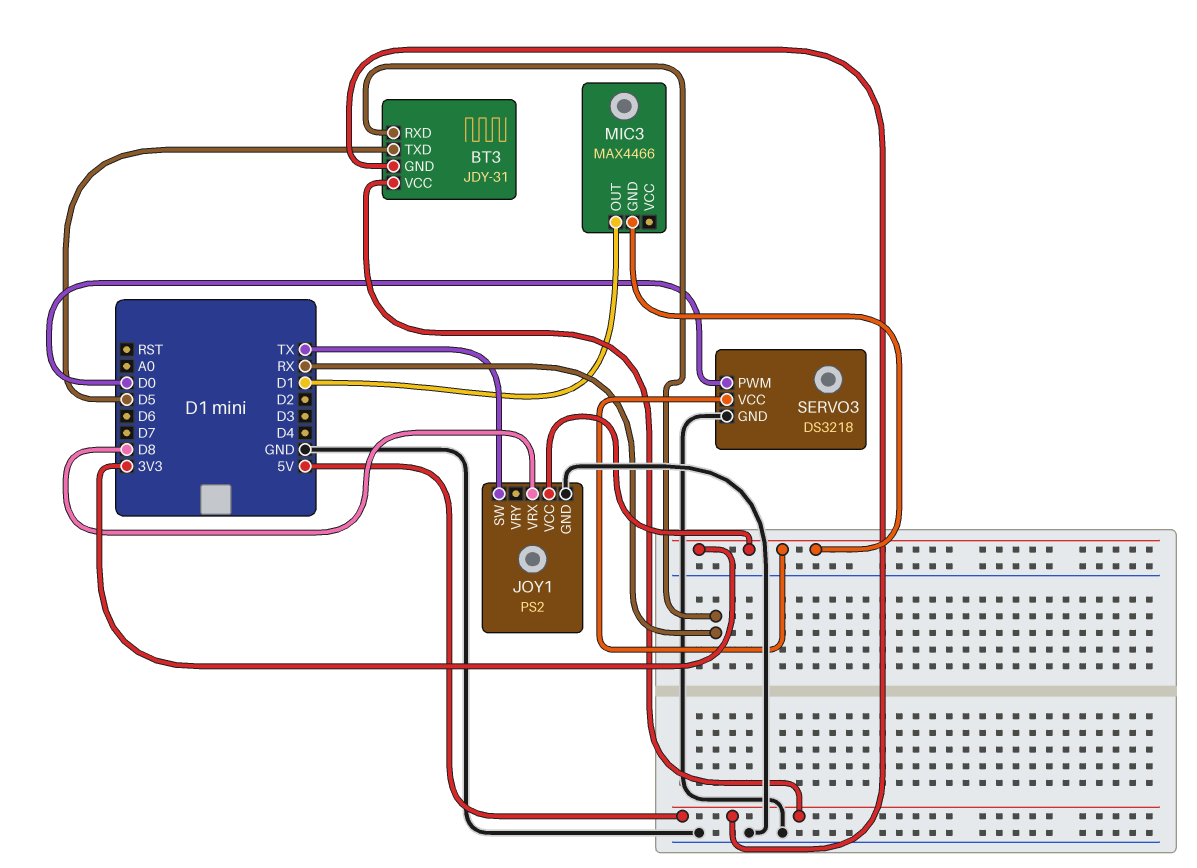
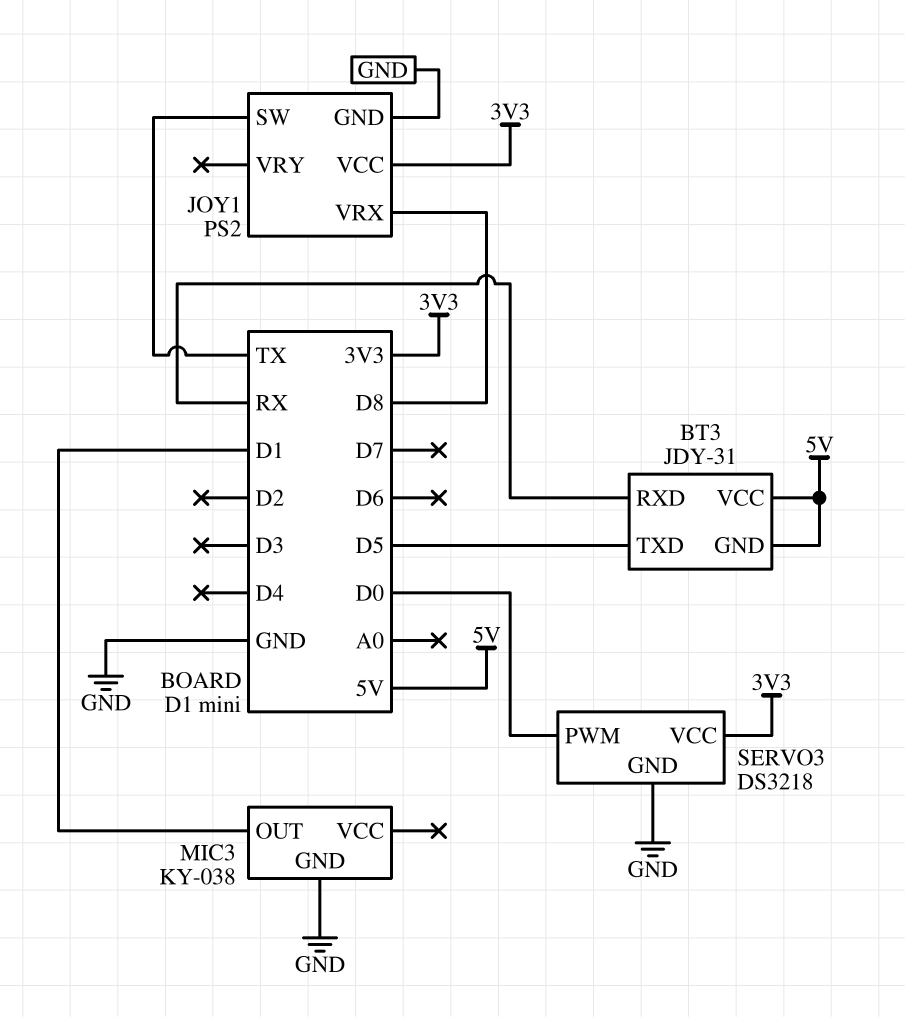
MIC3: MAX4466 -> KY-038
MIC3 pin GND: 3V3 -> GND

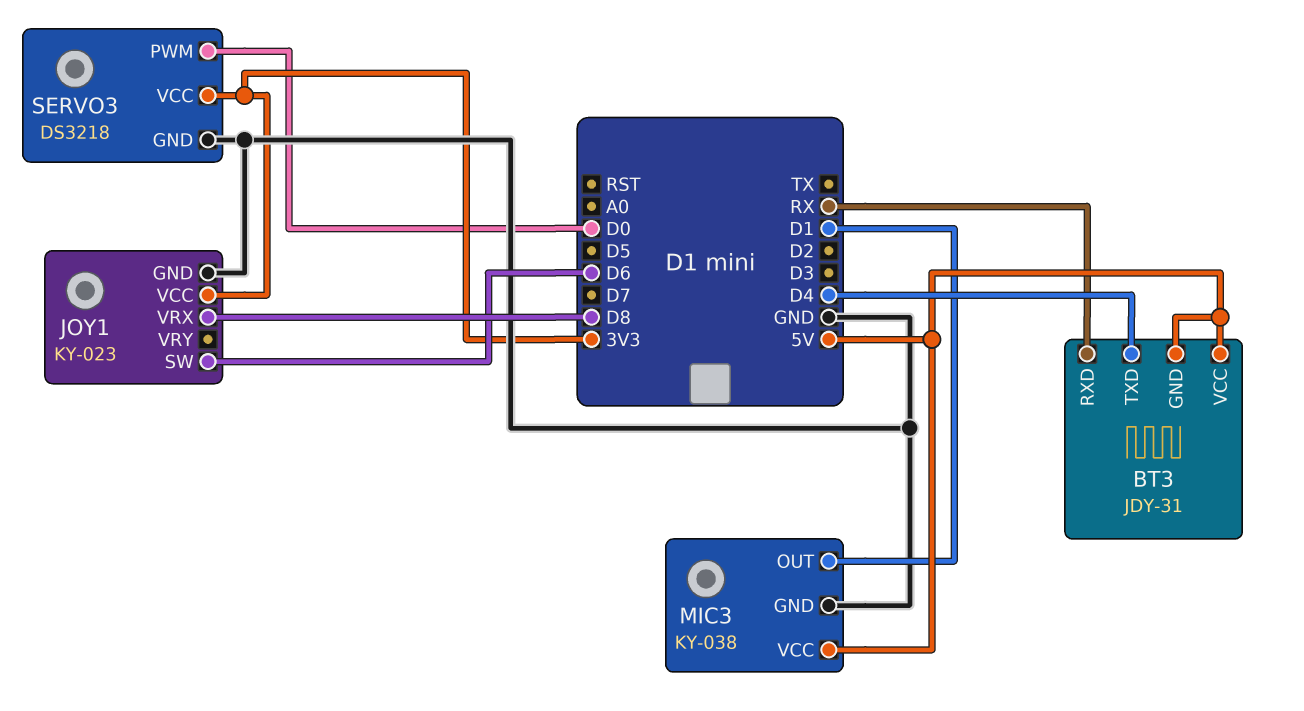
BT3 pin TXD: D5 -> D4
JOY1: PS2 -> KY-023
JOY1 pin SW: TX -> D6
MIC3 pin VCC: none -> 5V

